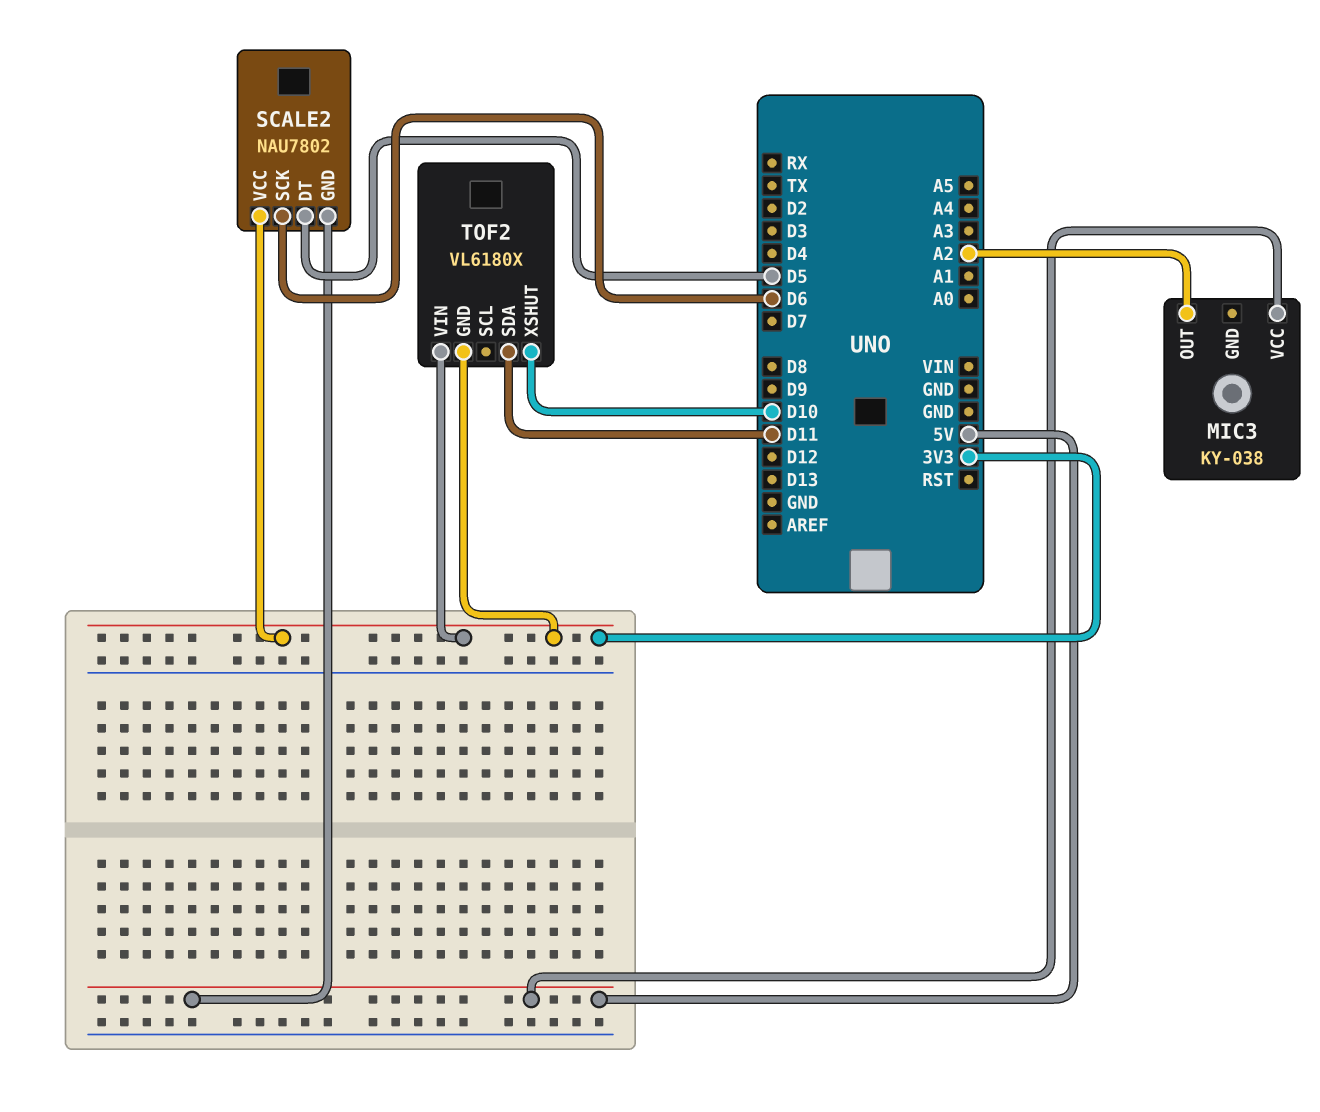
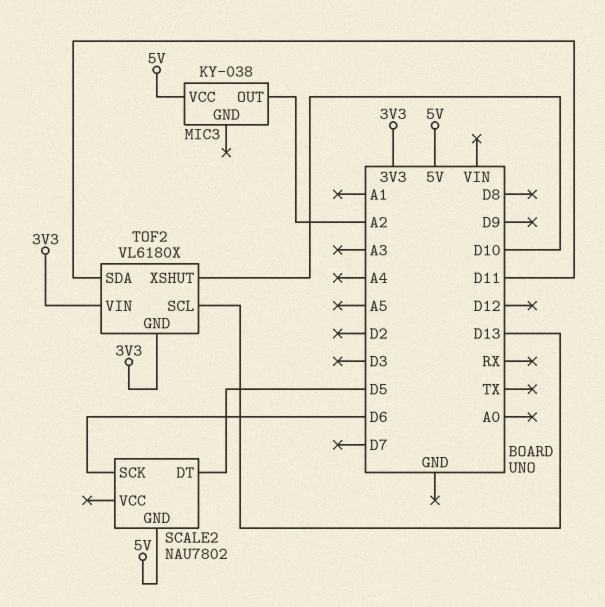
SCALE2 pin VCC: 3V3 -> none
TOF2 pin SCL: none -> D13

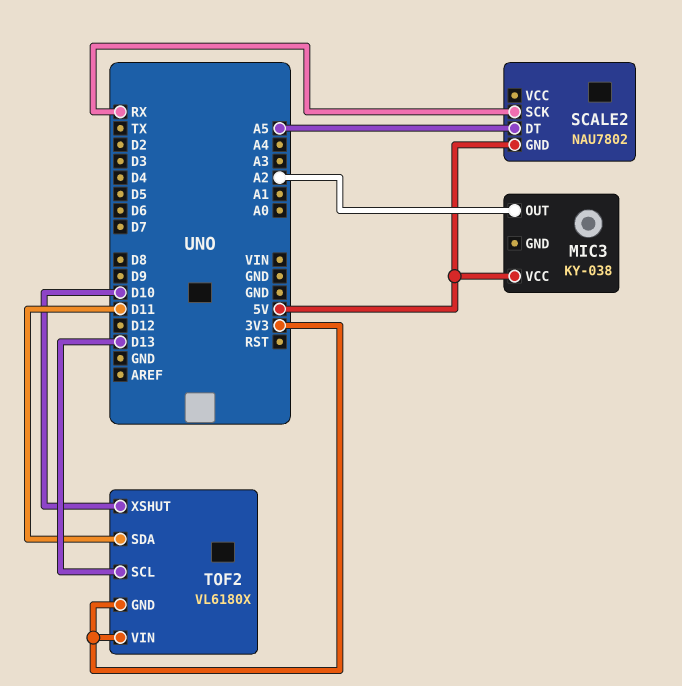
SCALE2 pin DT: D5 -> A5
SCALE2 pin SCK: D6 -> RX

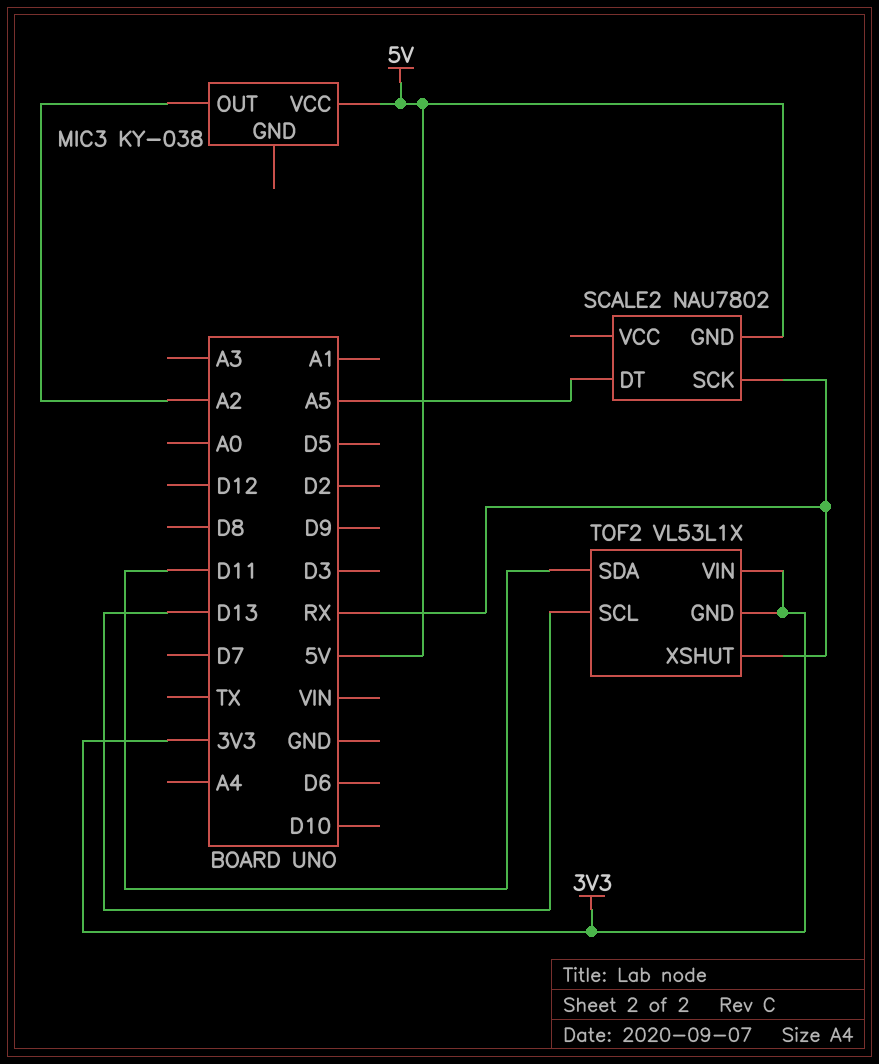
TOF2: VL6180X -> VL53L1X
TOF2 pin XSHUT: D10 -> RX

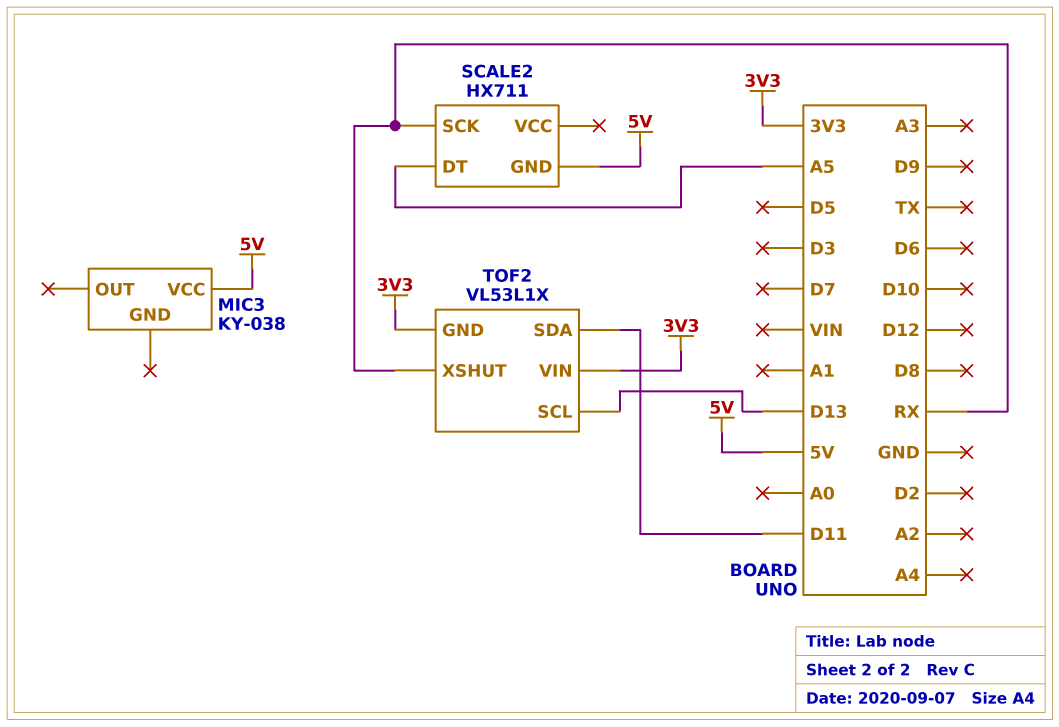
MIC3 pin OUT: A2 -> none
SCALE2: NAU7802 -> HX711

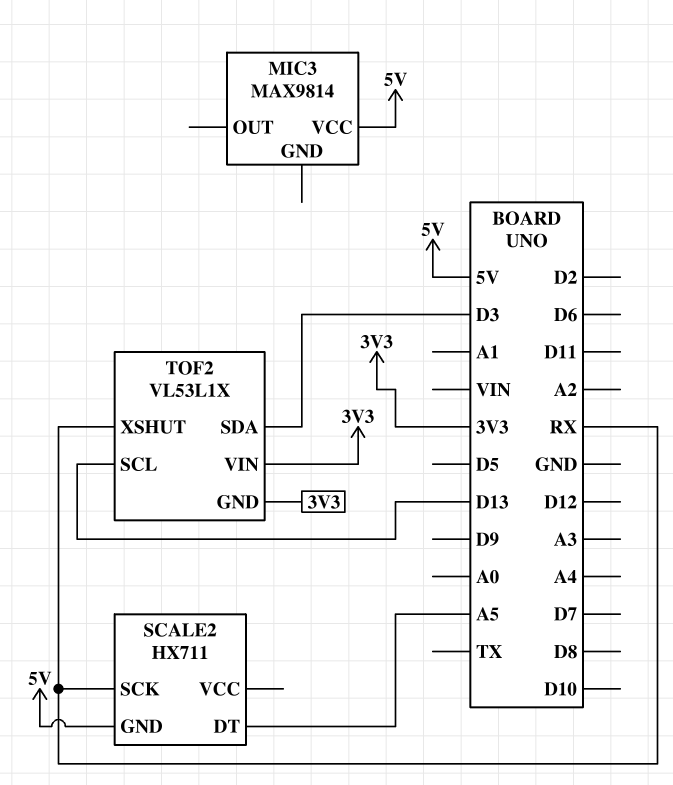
MIC3: KY-038 -> MAX9814
TOF2 pin SDA: D11 -> D3

